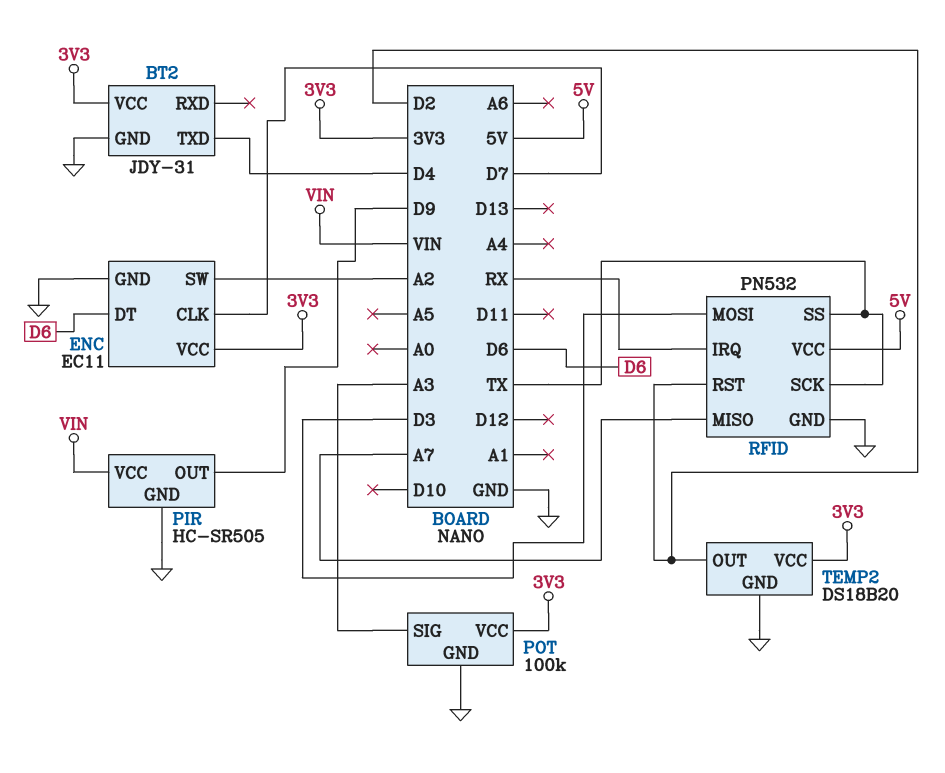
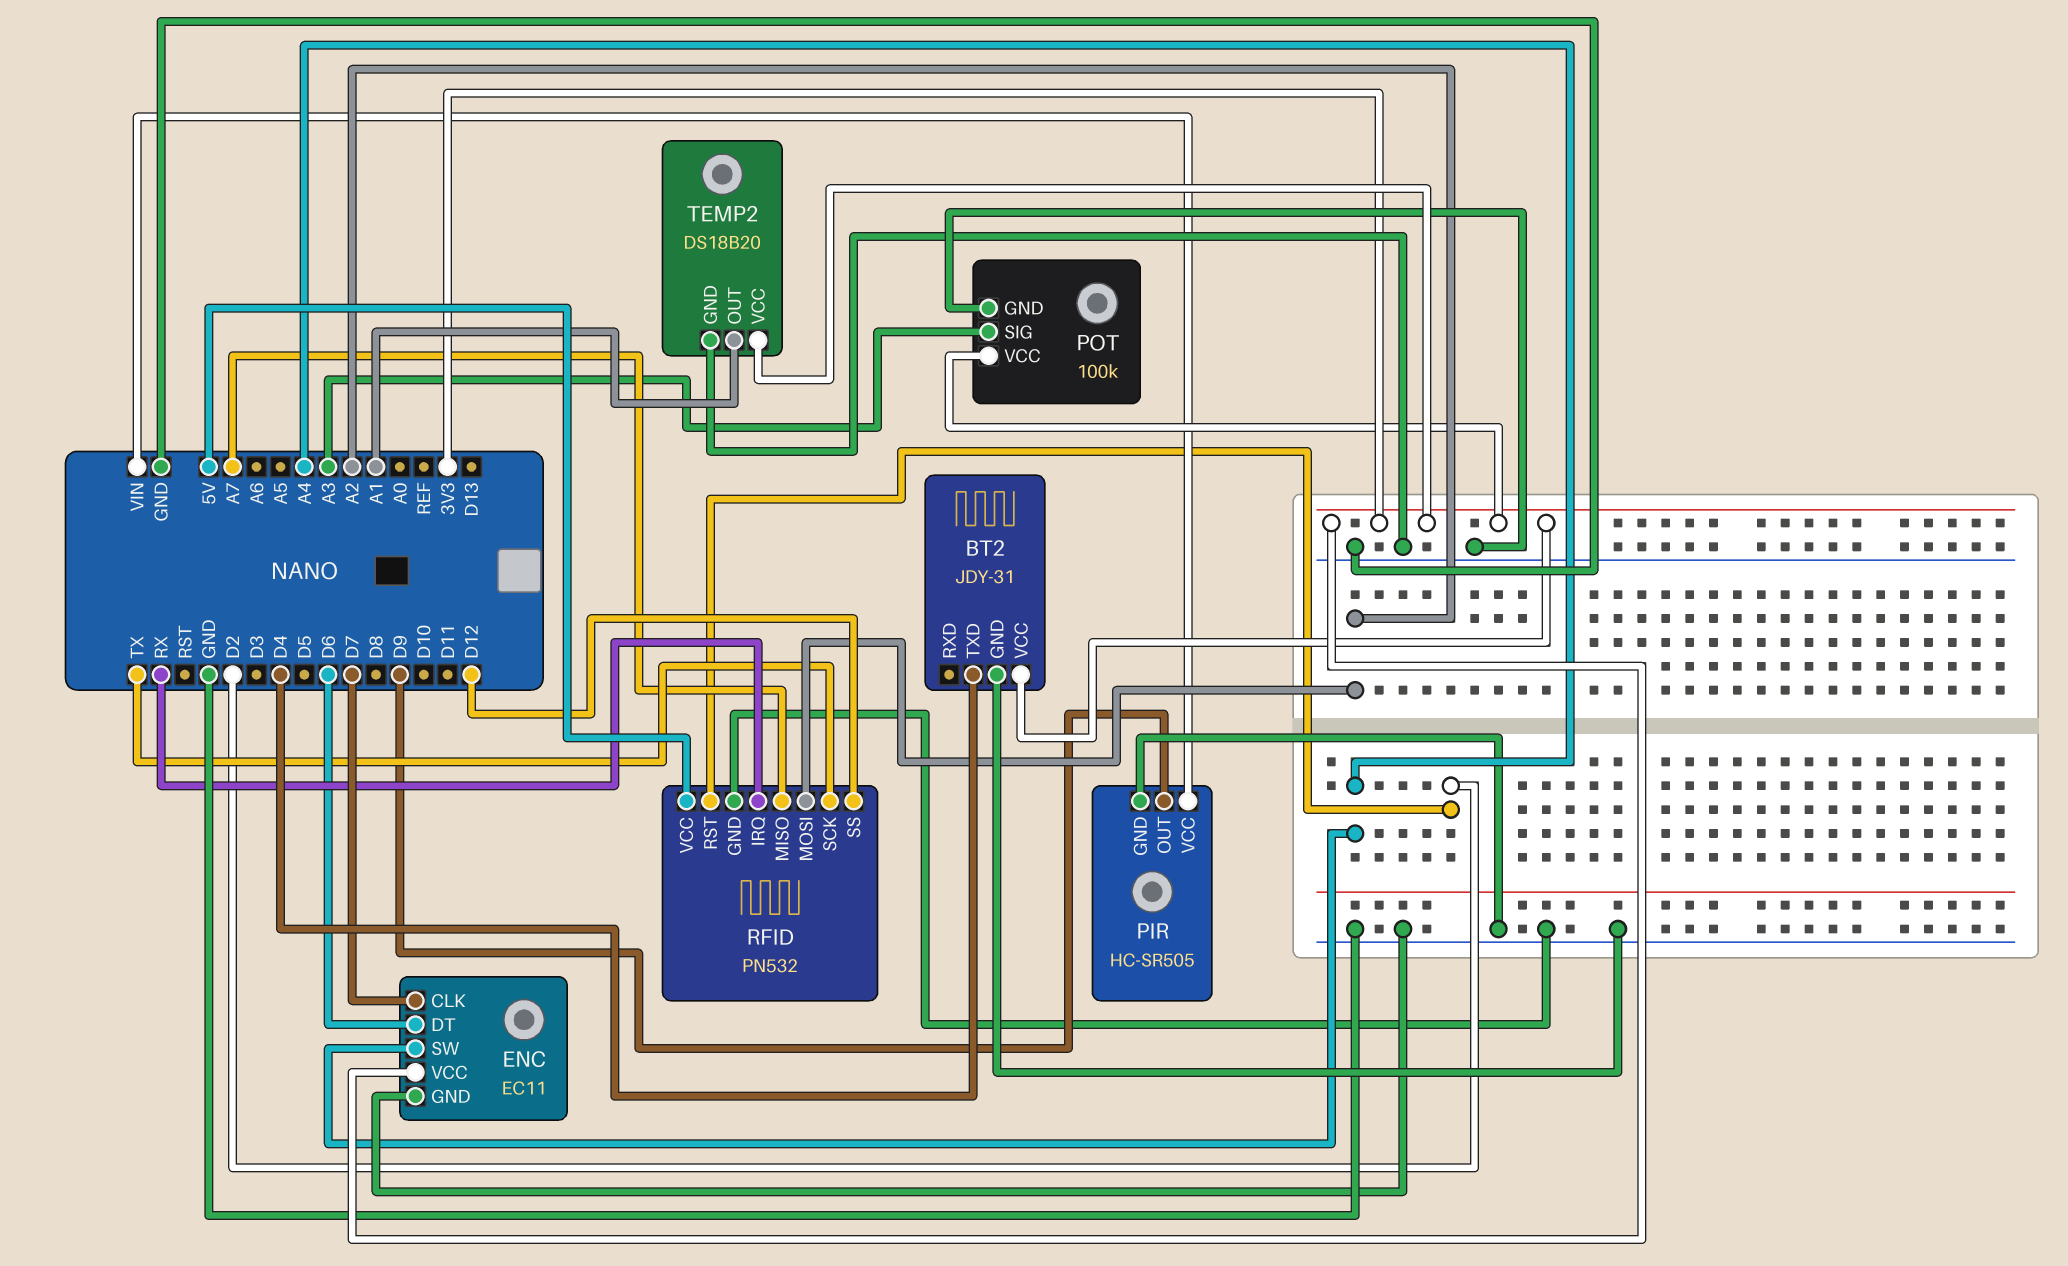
ENC pin SW: A2 -> A4
RFID pin MOSI: D3 -> A2
RFID pin SS: TX -> D12
TEMP2 pin OUT: D2 -> A1

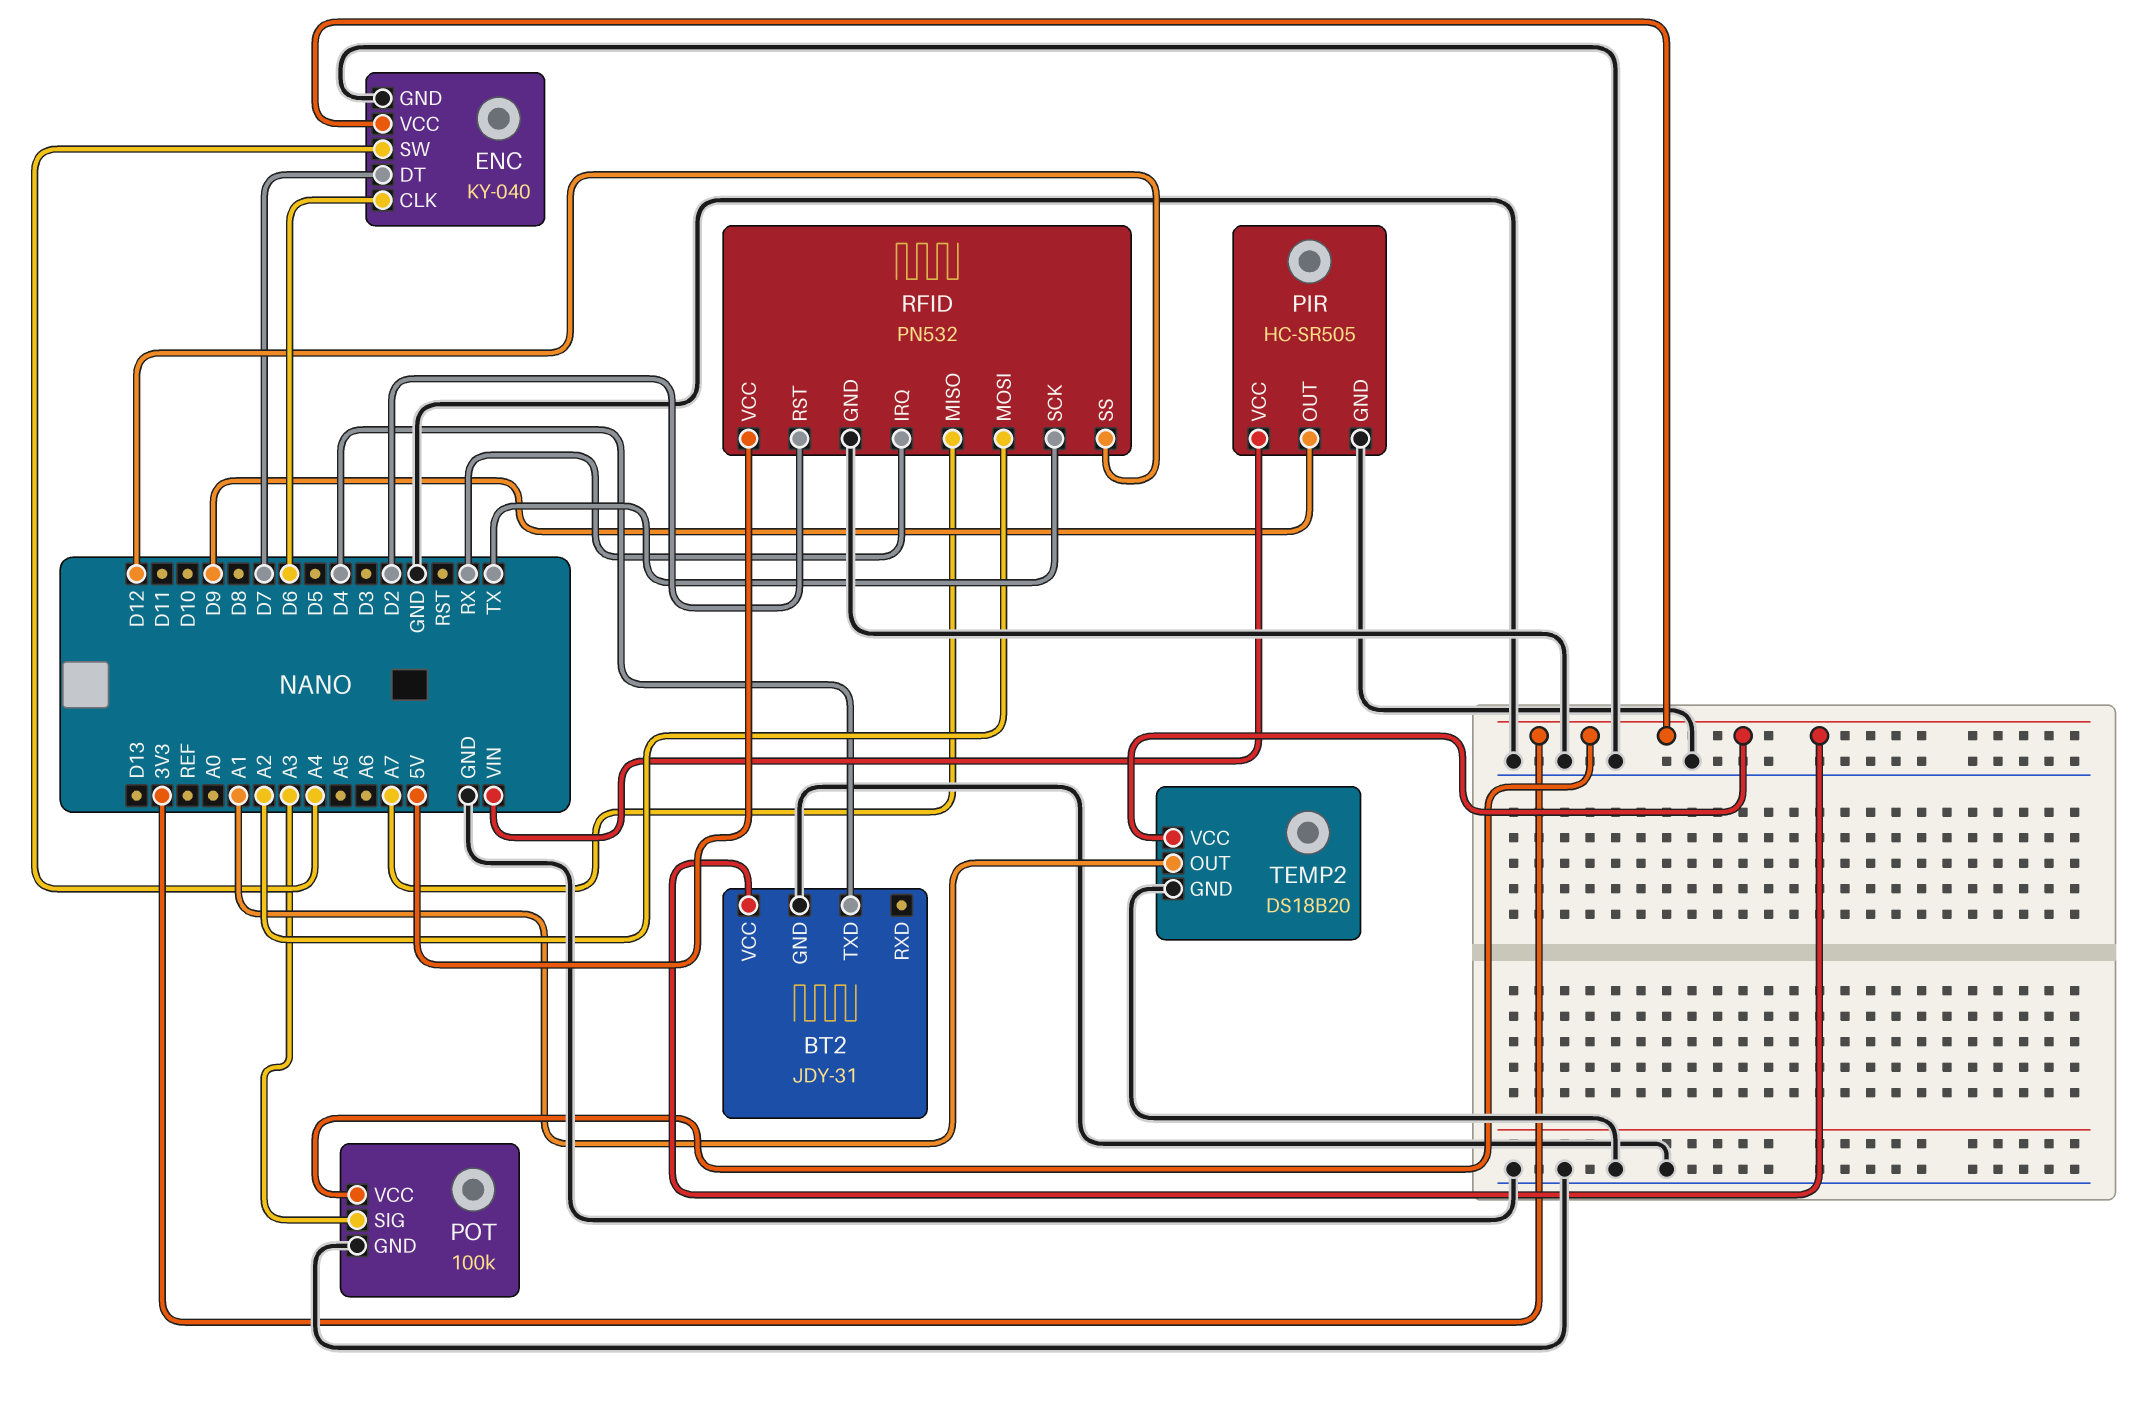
ENC: EC11 -> KY-040
ENC pin CLK: D7 -> D6
ENC pin DT: D6 -> D7

